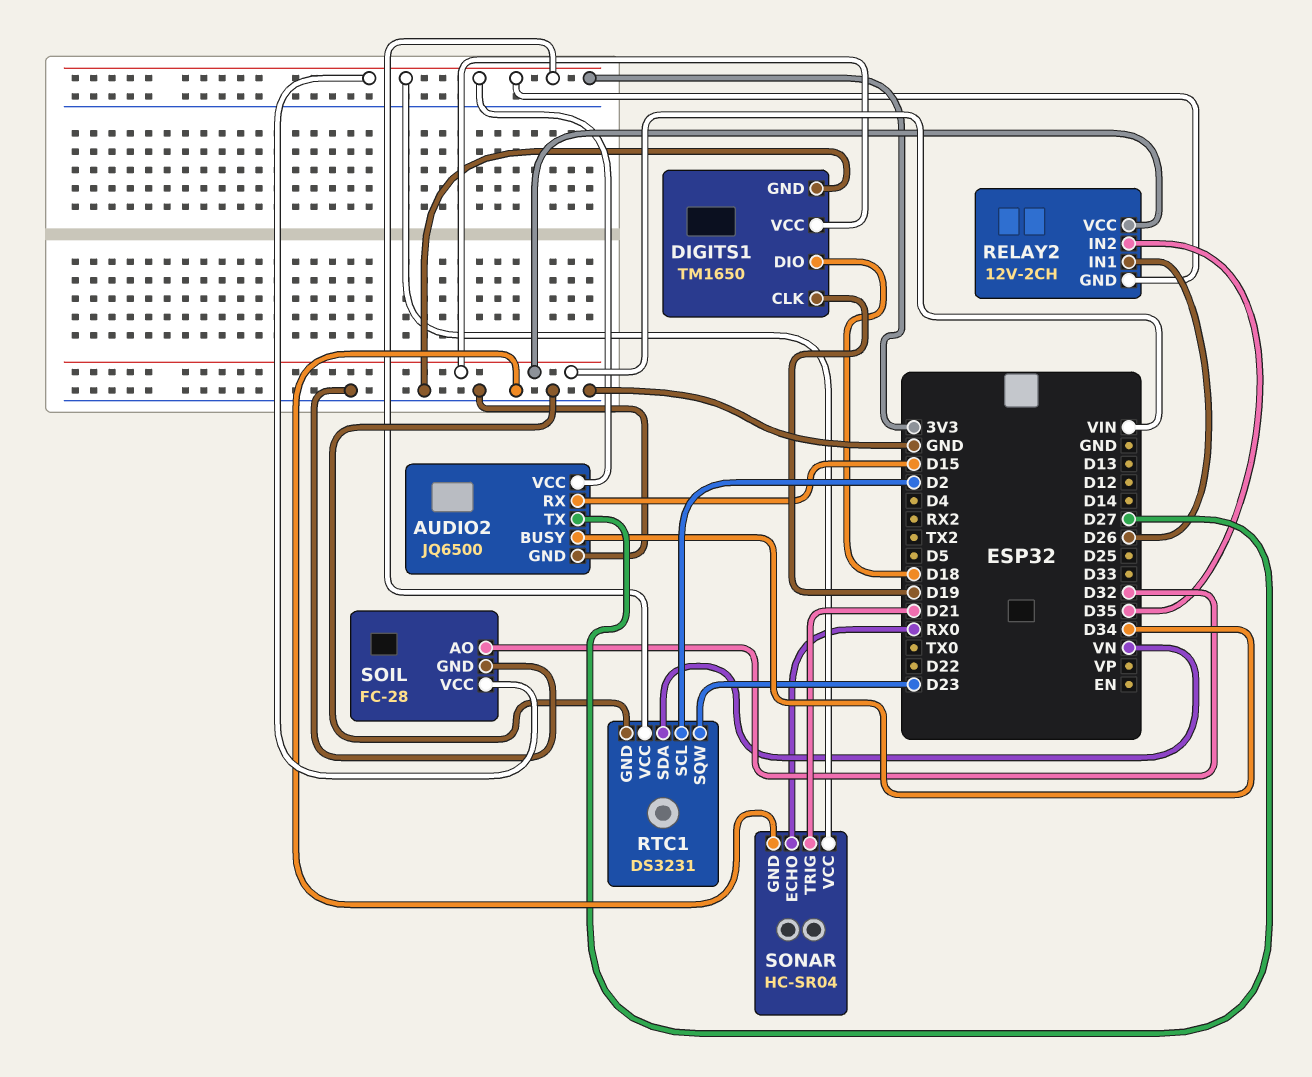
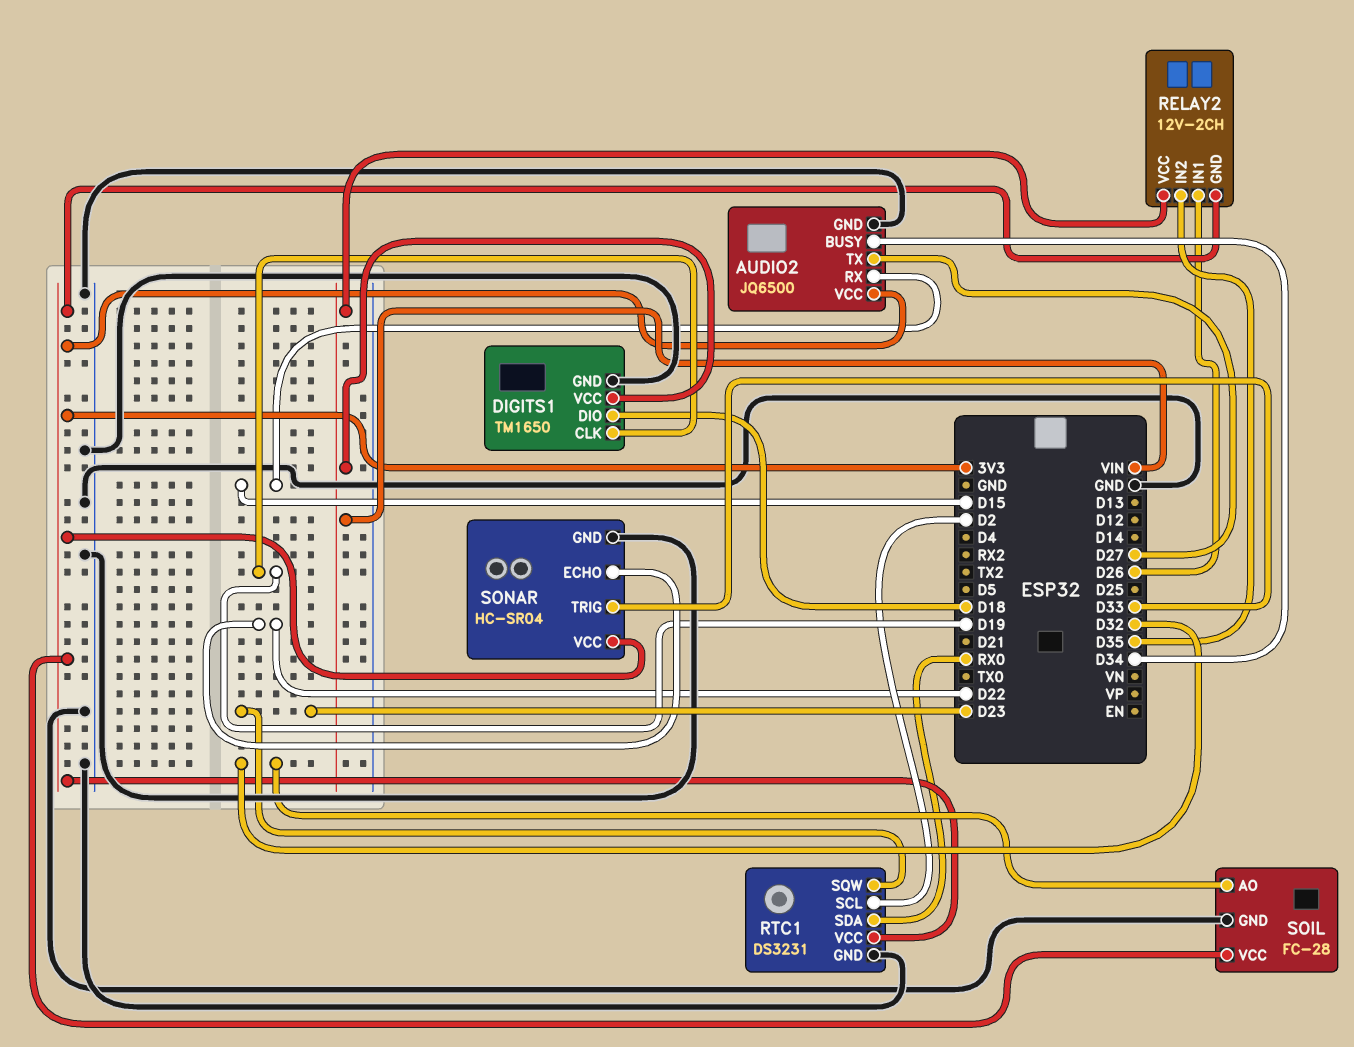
RTC1 pin SDA: VN -> RX0
SONAR pin ECHO: RX0 -> D22
SONAR pin TRIG: D21 -> D33

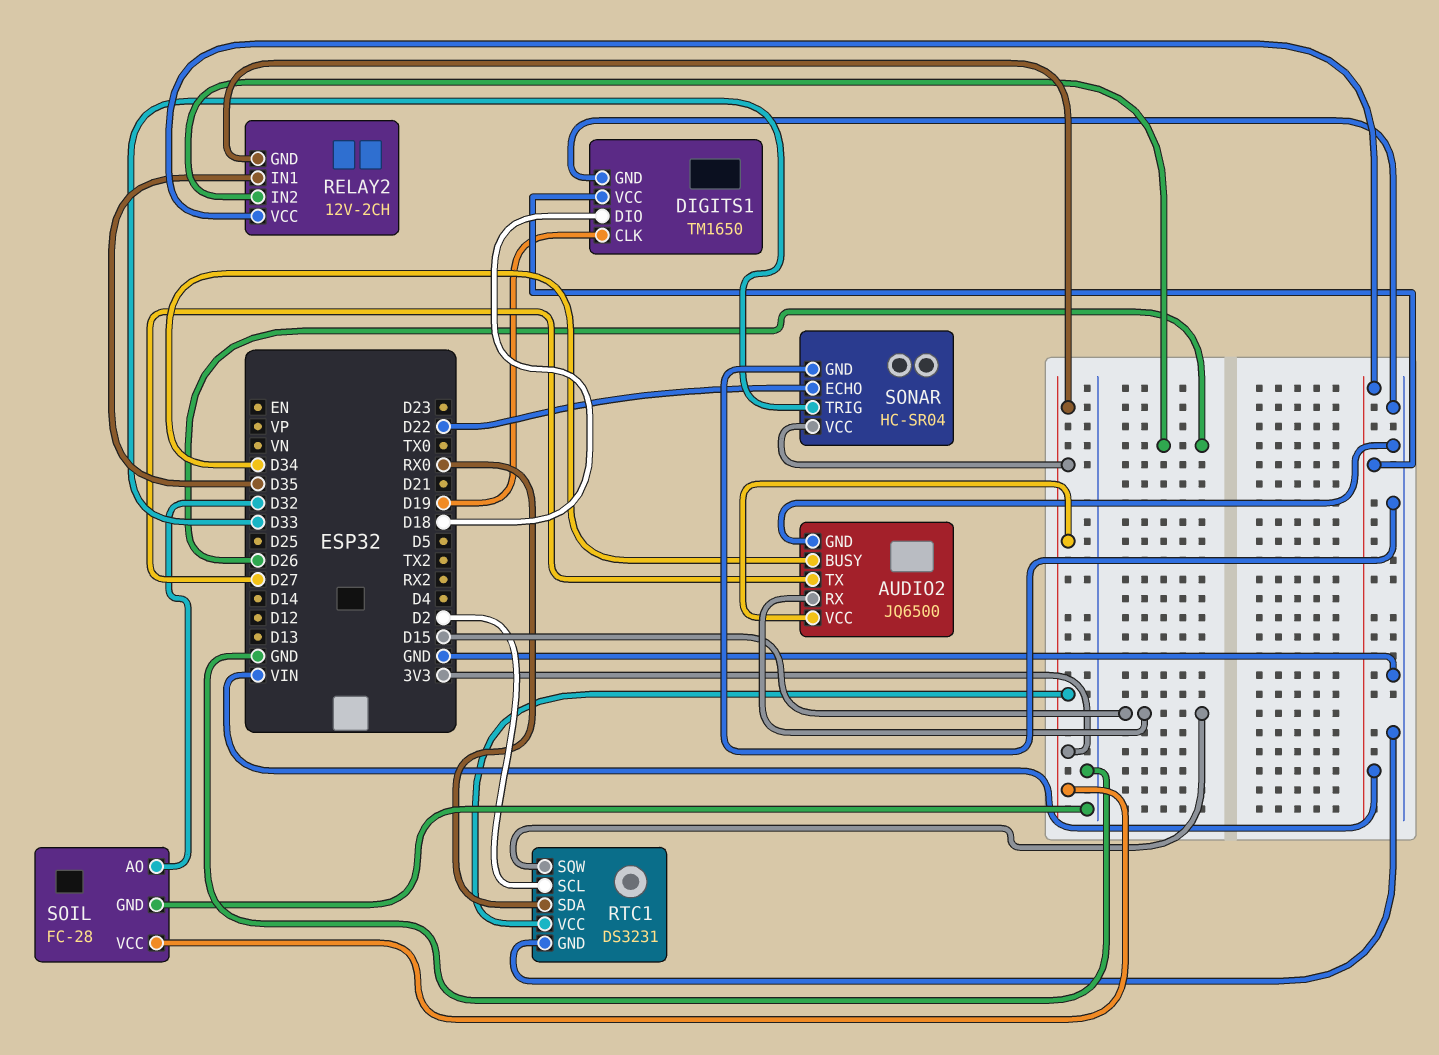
RELAY2 pin IN1: D26 -> D35
RELAY2 pin IN2: D35 -> D26
RTC1 pin SQW: D23 -> D15

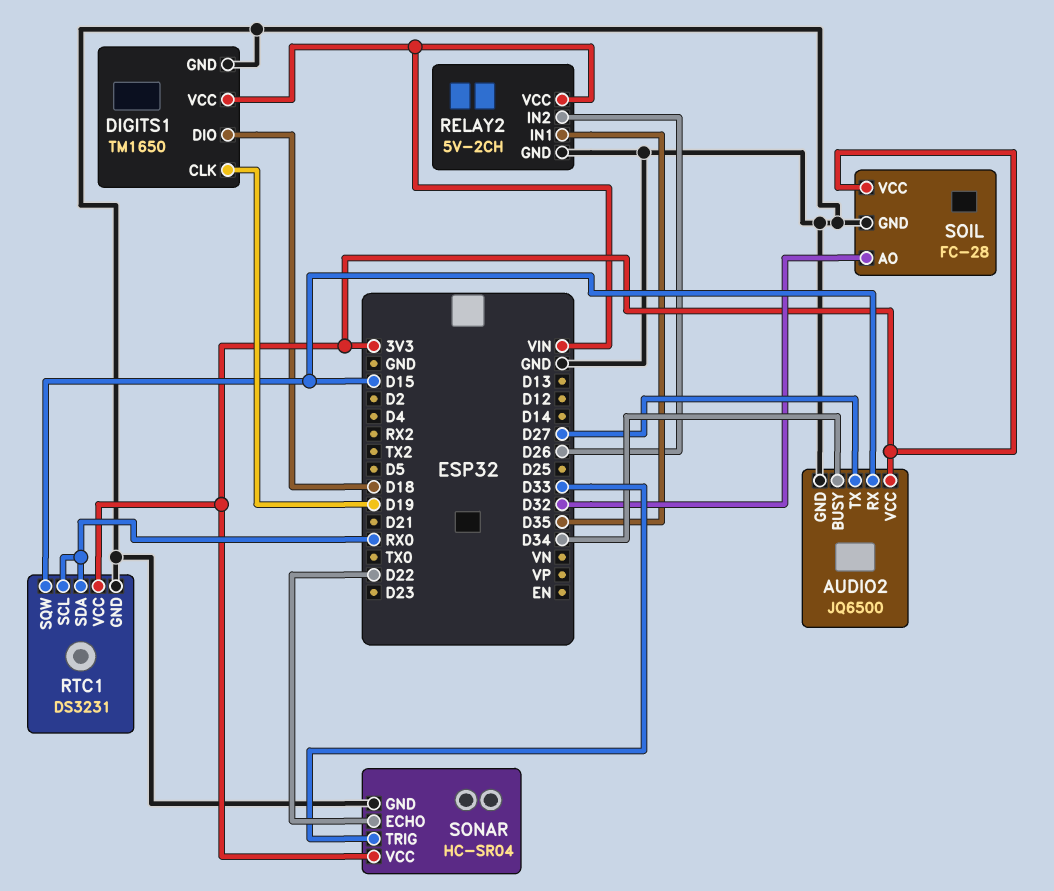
RELAY2: 12V-2CH -> 5V-2CH
RELAY2 pin GND: 3V3 -> GND
RTC1 pin SCL: D2 -> RX0

